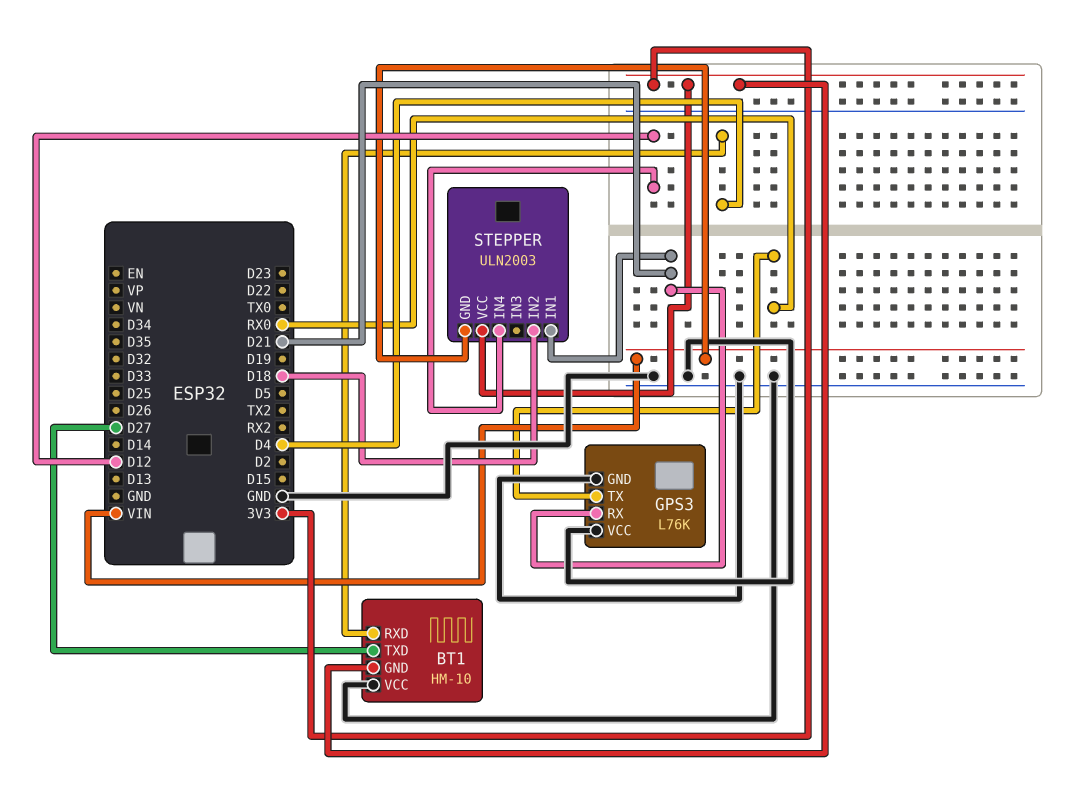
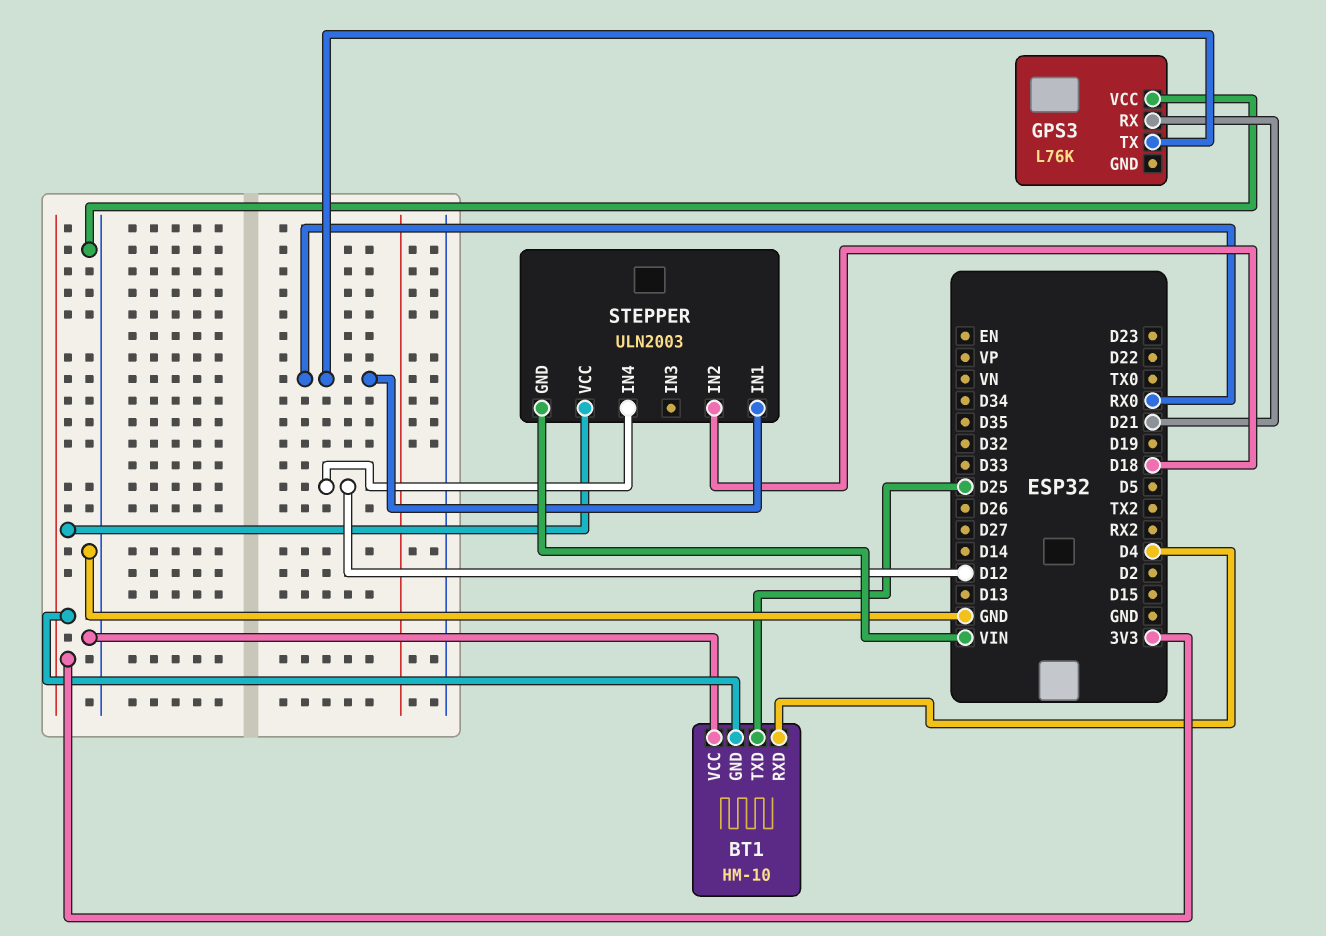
BT1 pin TXD: D27 -> D25
GPS3 pin GND: GND -> none
STEPPER pin IN1: D21 -> RX0

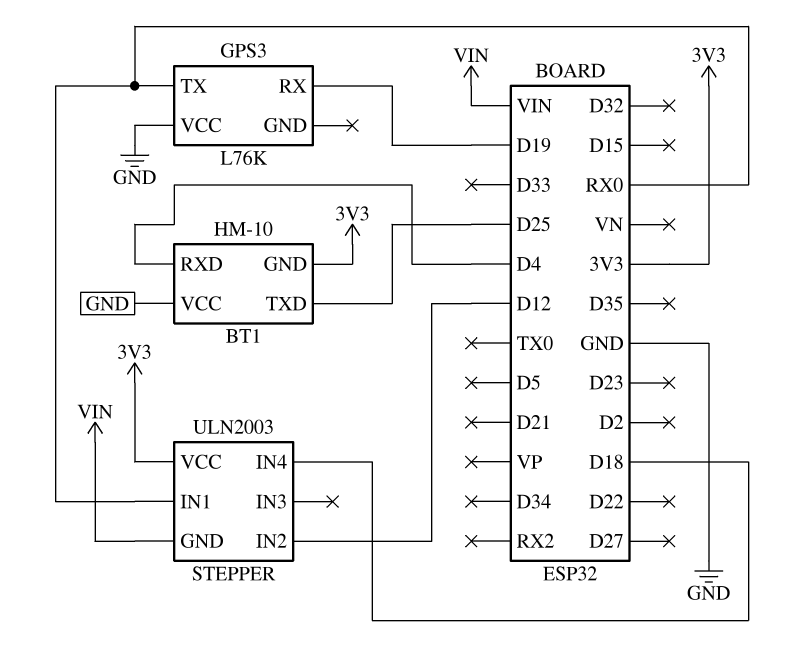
GPS3 pin RX: D21 -> D19
STEPPER pin IN2: D18 -> D12
STEPPER pin IN4: D12 -> D18

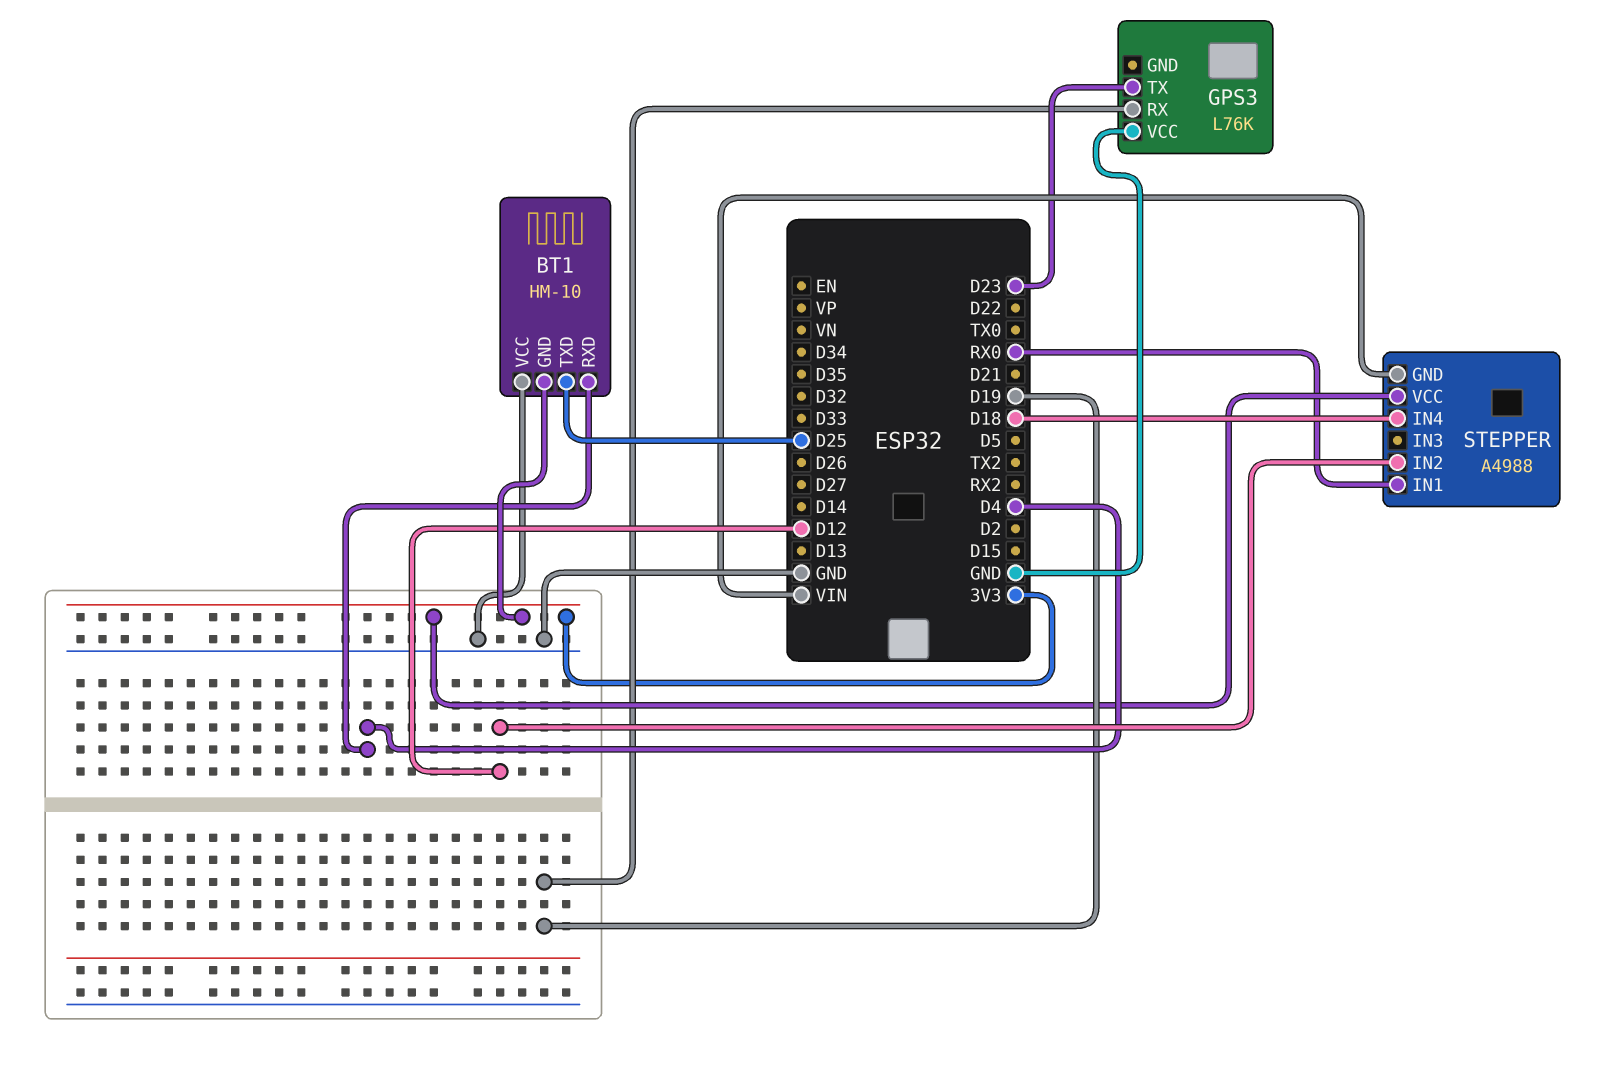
GPS3 pin TX: RX0 -> D23
STEPPER: ULN2003 -> A4988

